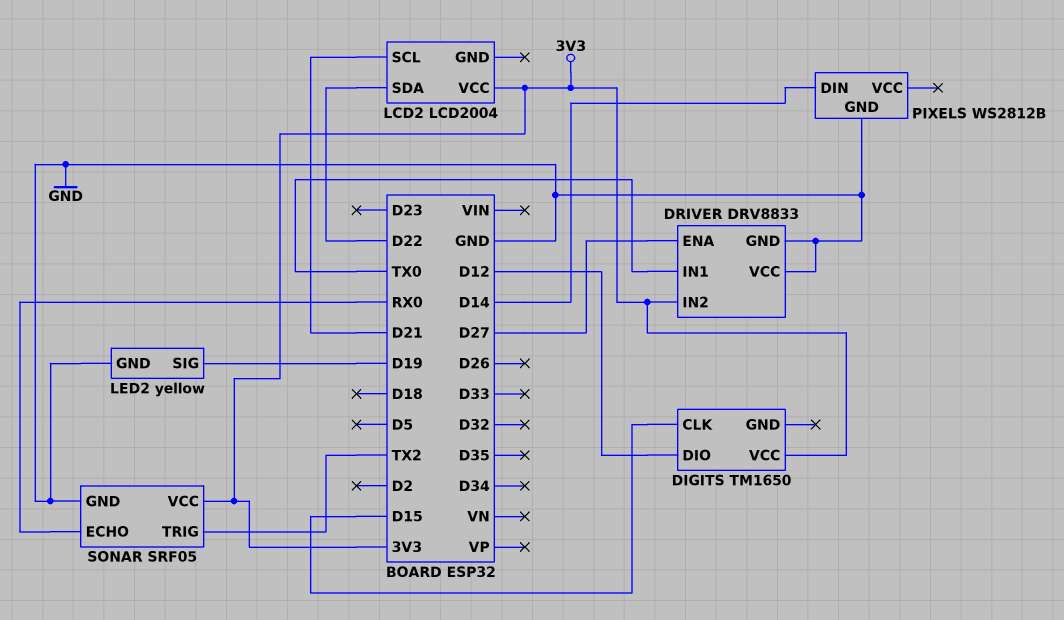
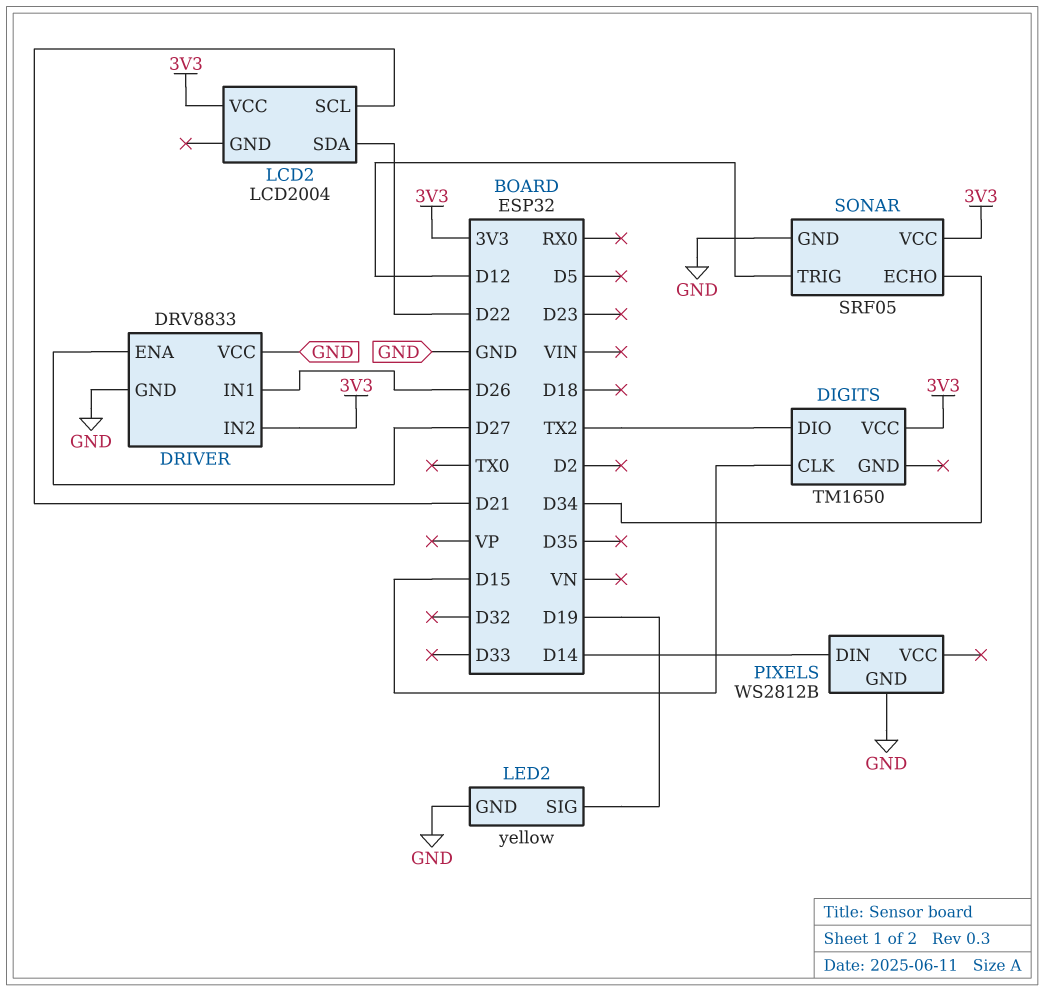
DIGITS pin DIO: D12 -> TX2
DRIVER pin IN1: TX0 -> D26
SONAR pin ECHO: RX0 -> D34
SONAR pin TRIG: TX2 -> D12

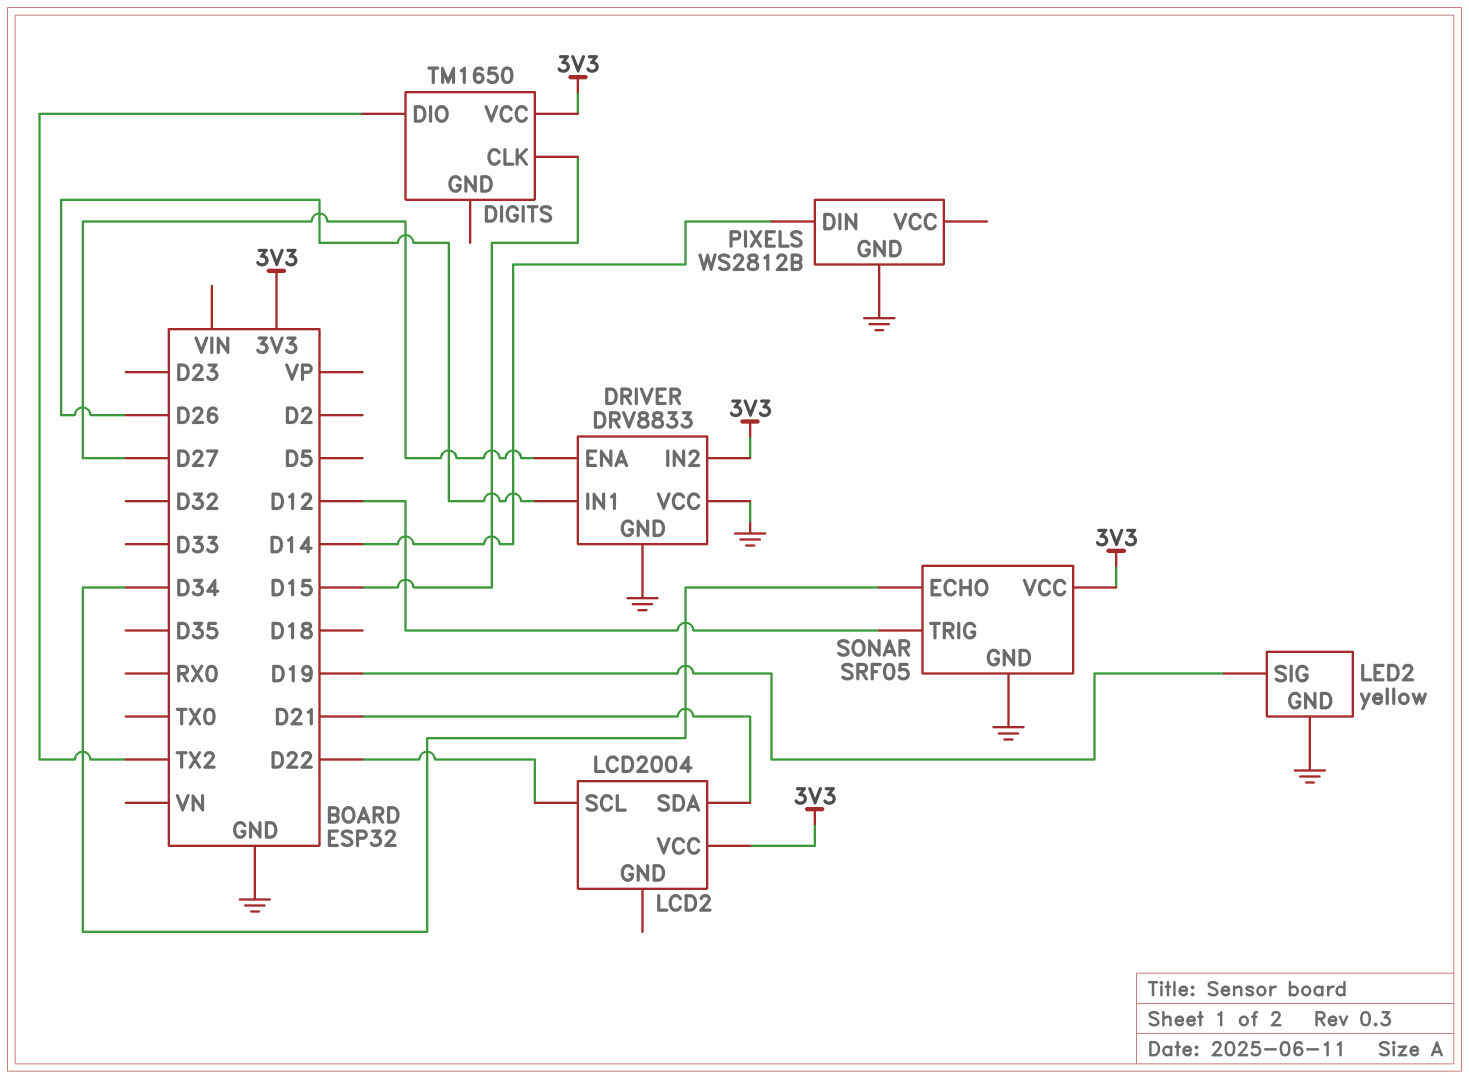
LCD2 pin SCL: D21 -> D22
LCD2 pin SDA: D22 -> D21

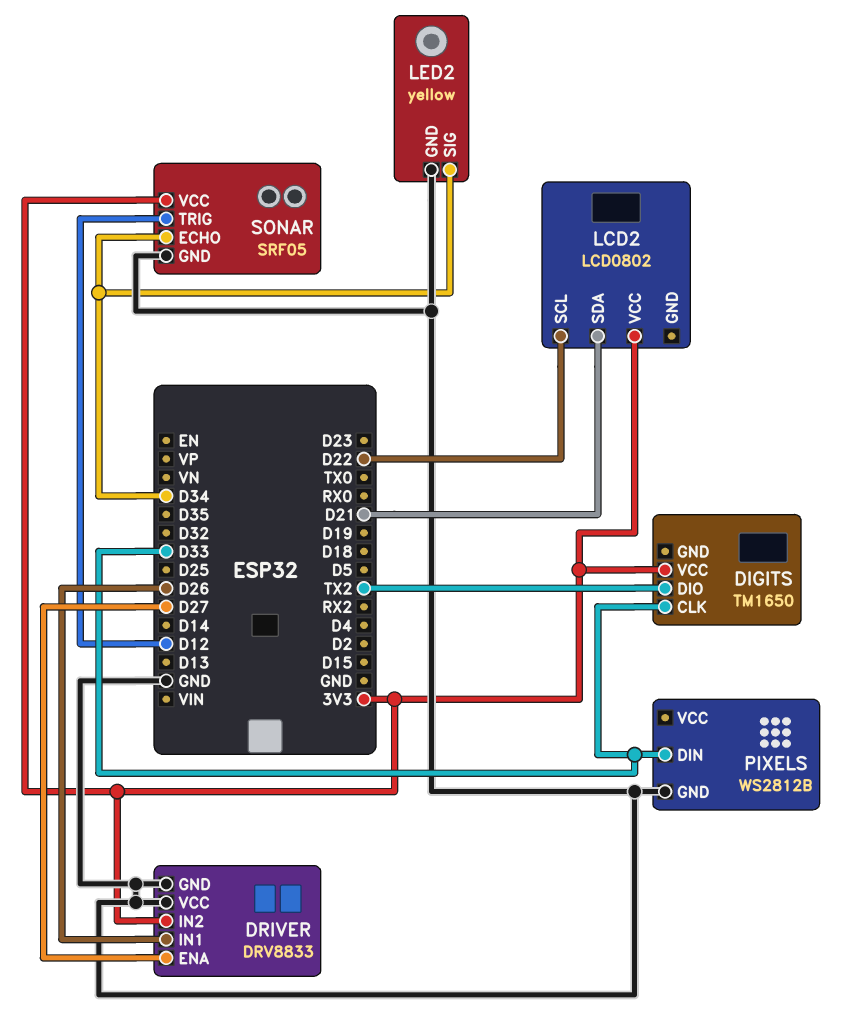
DIGITS pin CLK: D15 -> D33
LCD2: LCD2004 -> LCD0802
LED2 pin SIG: D19 -> D34
PIXELS pin DIN: D14 -> D33

